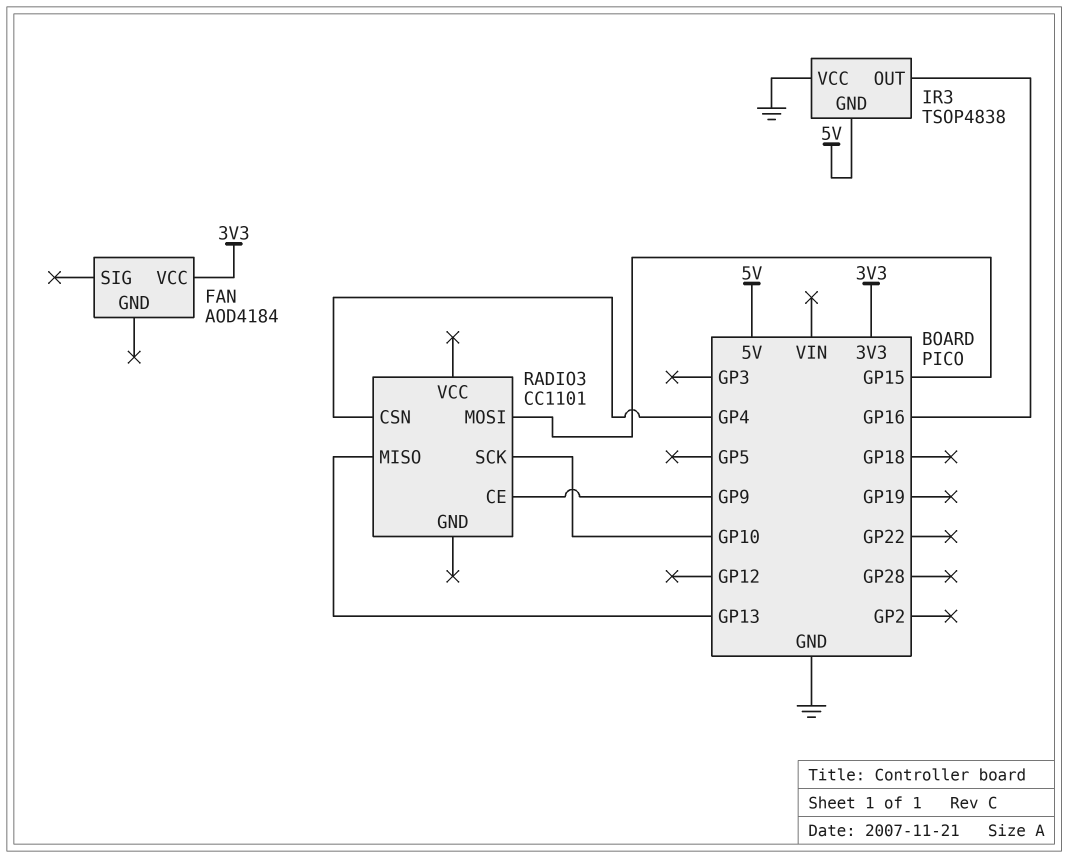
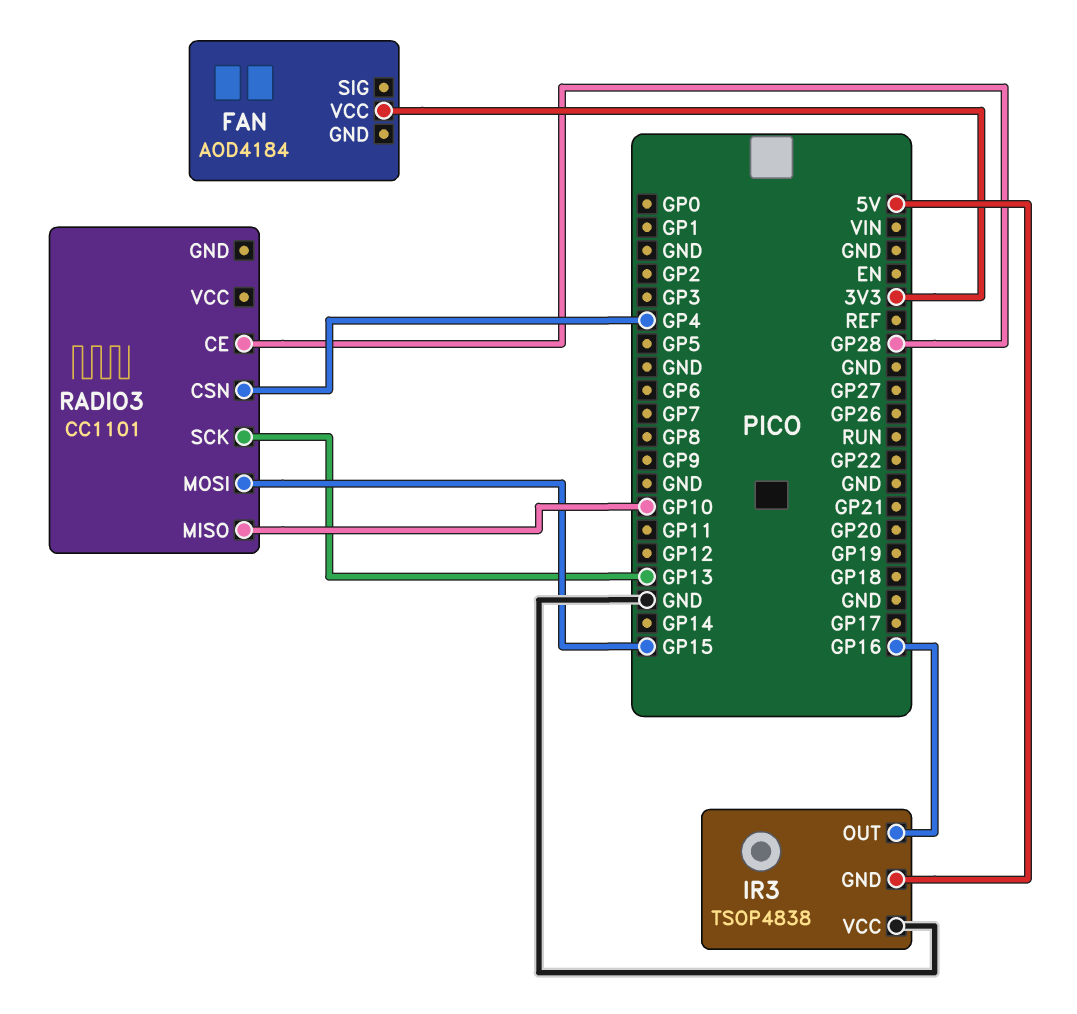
RADIO3 pin CE: GP9 -> GP28
RADIO3 pin MISO: GP13 -> GP10
RADIO3 pin SCK: GP10 -> GP13

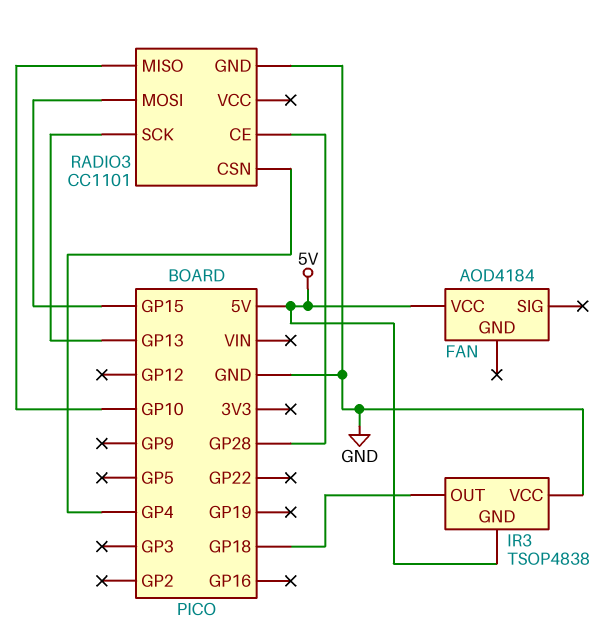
FAN pin VCC: 3V3 -> 5V
IR3 pin OUT: GP16 -> GP18
RADIO3 pin GND: none -> GND

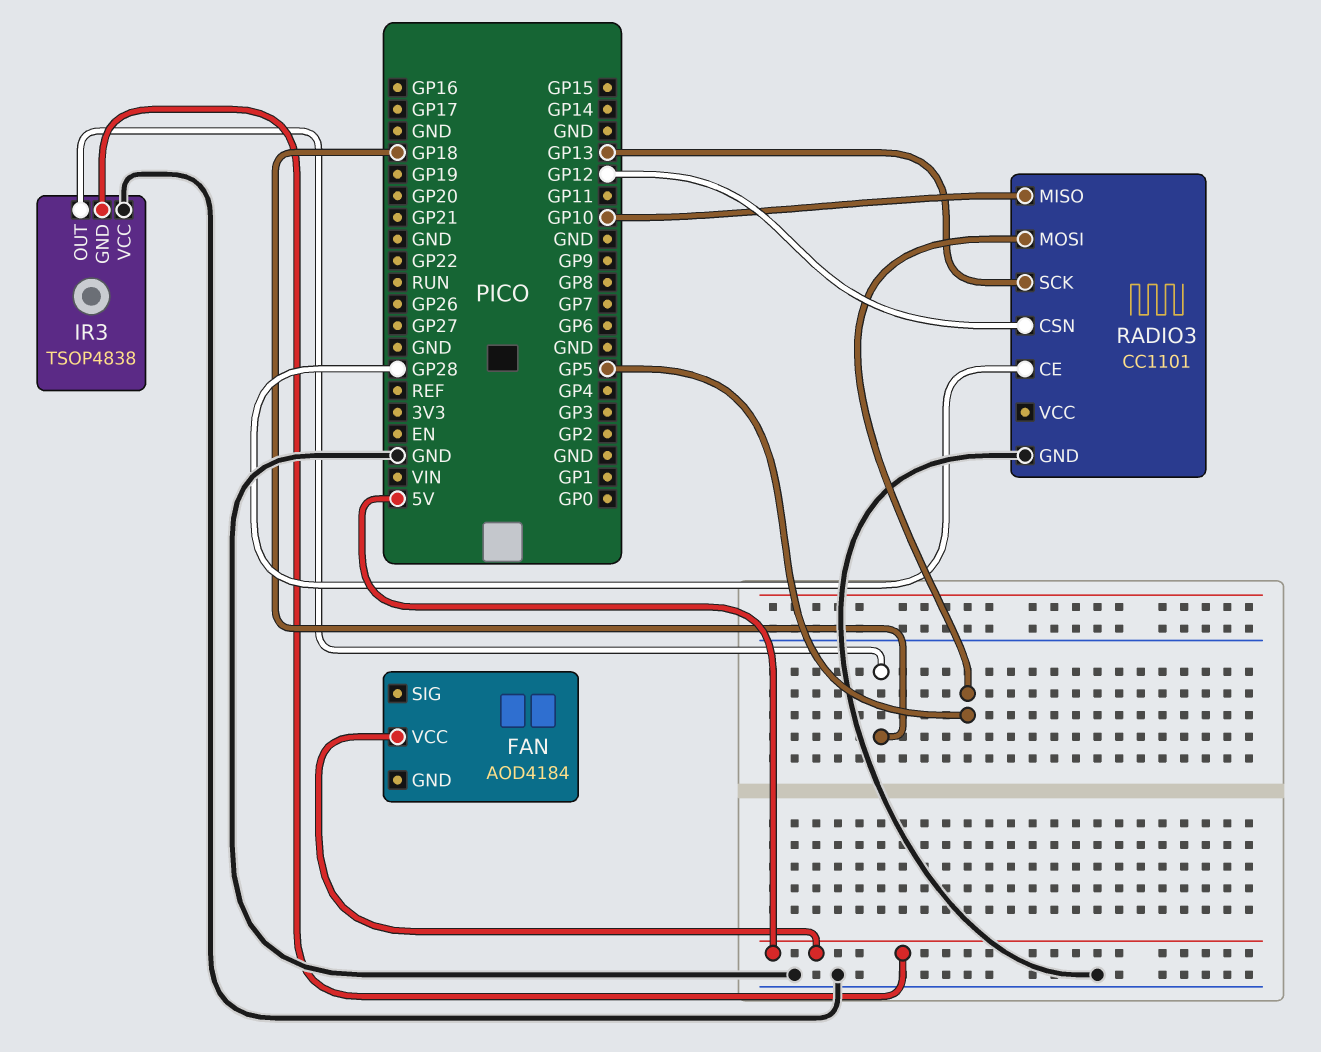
RADIO3 pin CSN: GP4 -> GP12
RADIO3 pin MOSI: GP15 -> GP5

